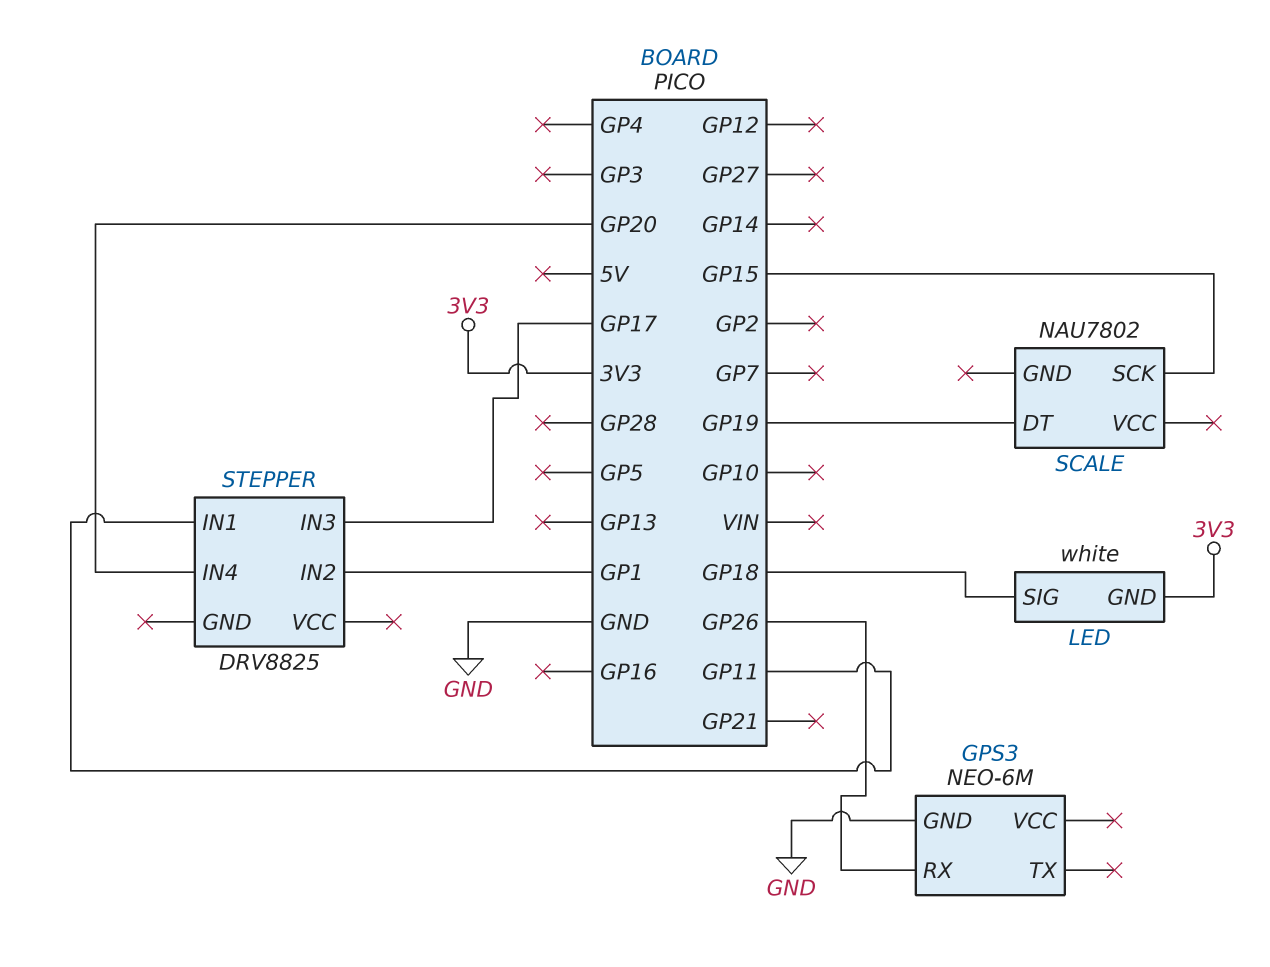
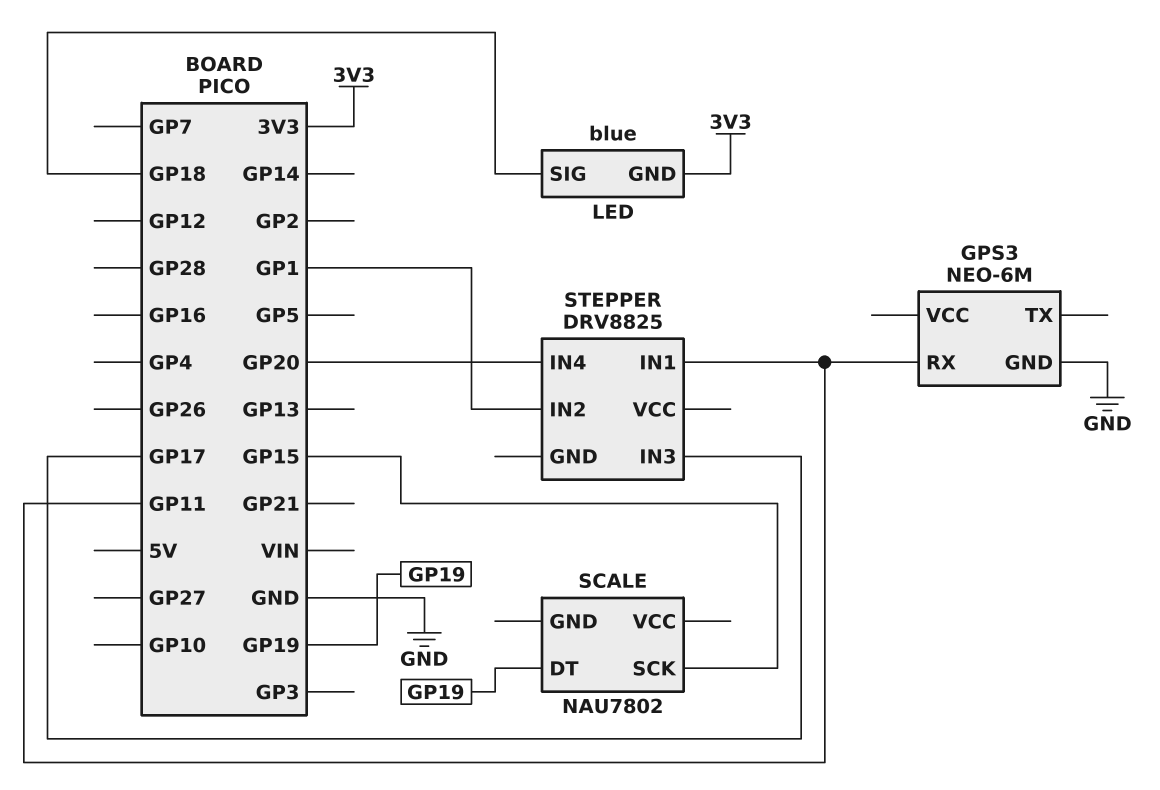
GPS3 pin RX: GP26 -> GP11
LED: white -> blue

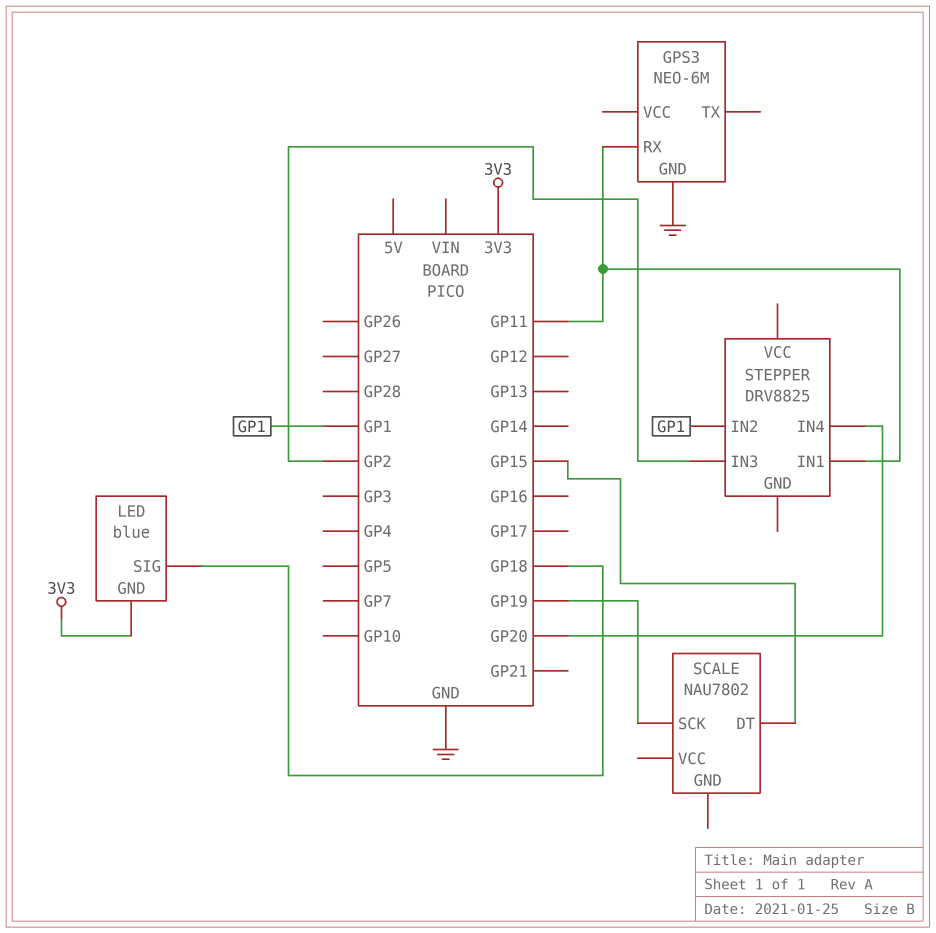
SCALE pin DT: GP19 -> GP15
SCALE pin SCK: GP15 -> GP19
STEPPER pin IN3: GP17 -> GP2

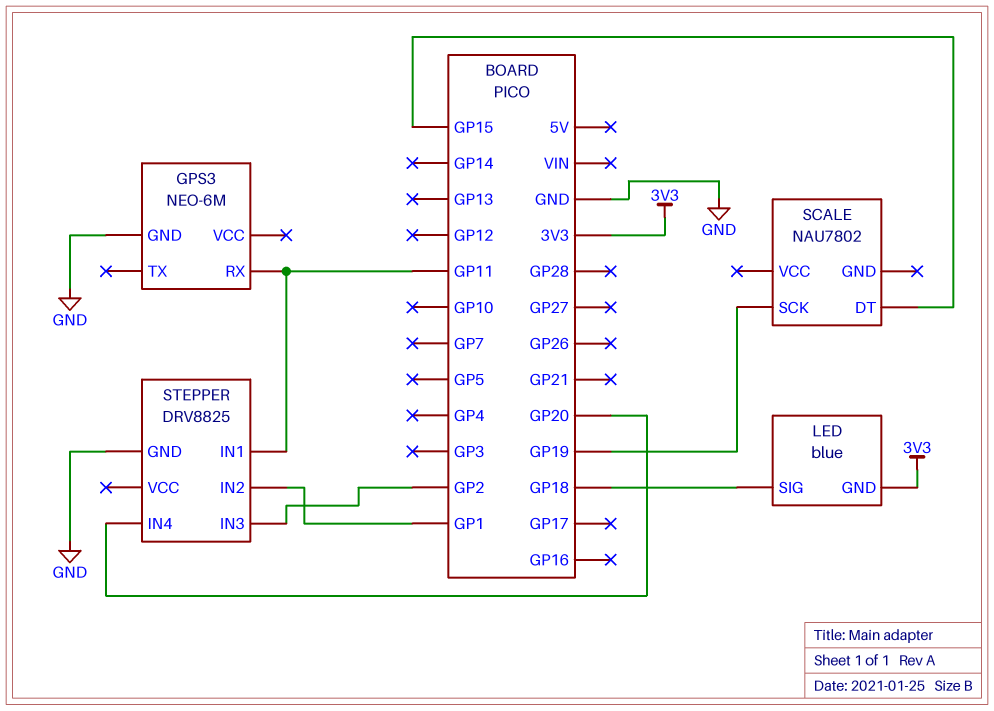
STEPPER pin GND: none -> GND

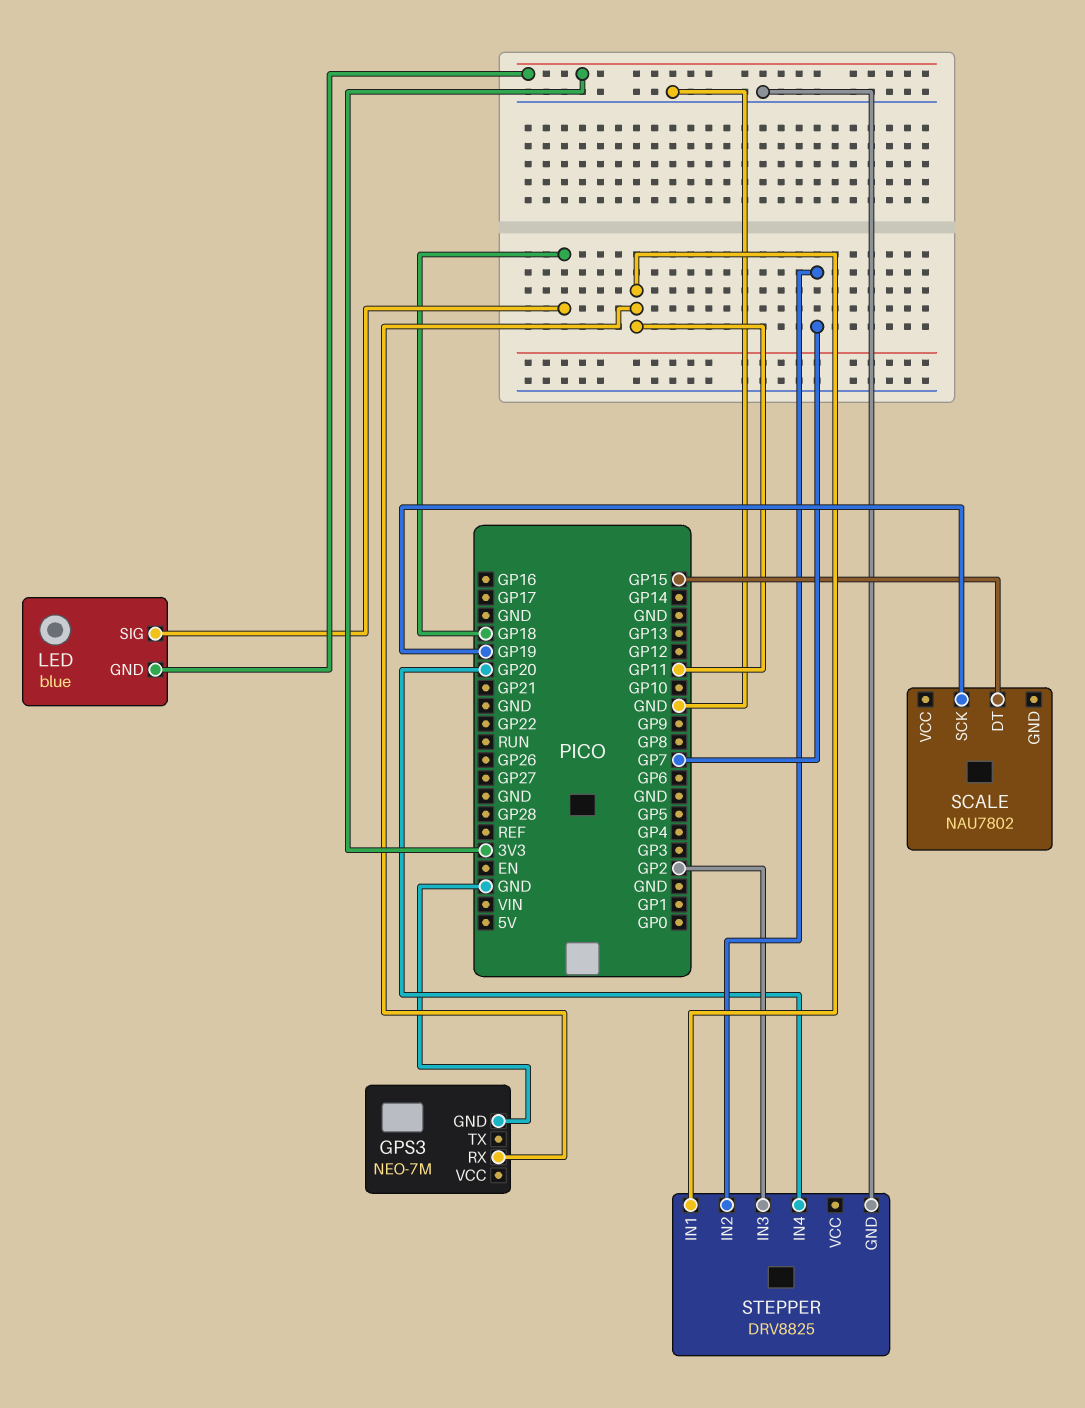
GPS3: NEO-6M -> NEO-7M
STEPPER pin IN2: GP1 -> GP7

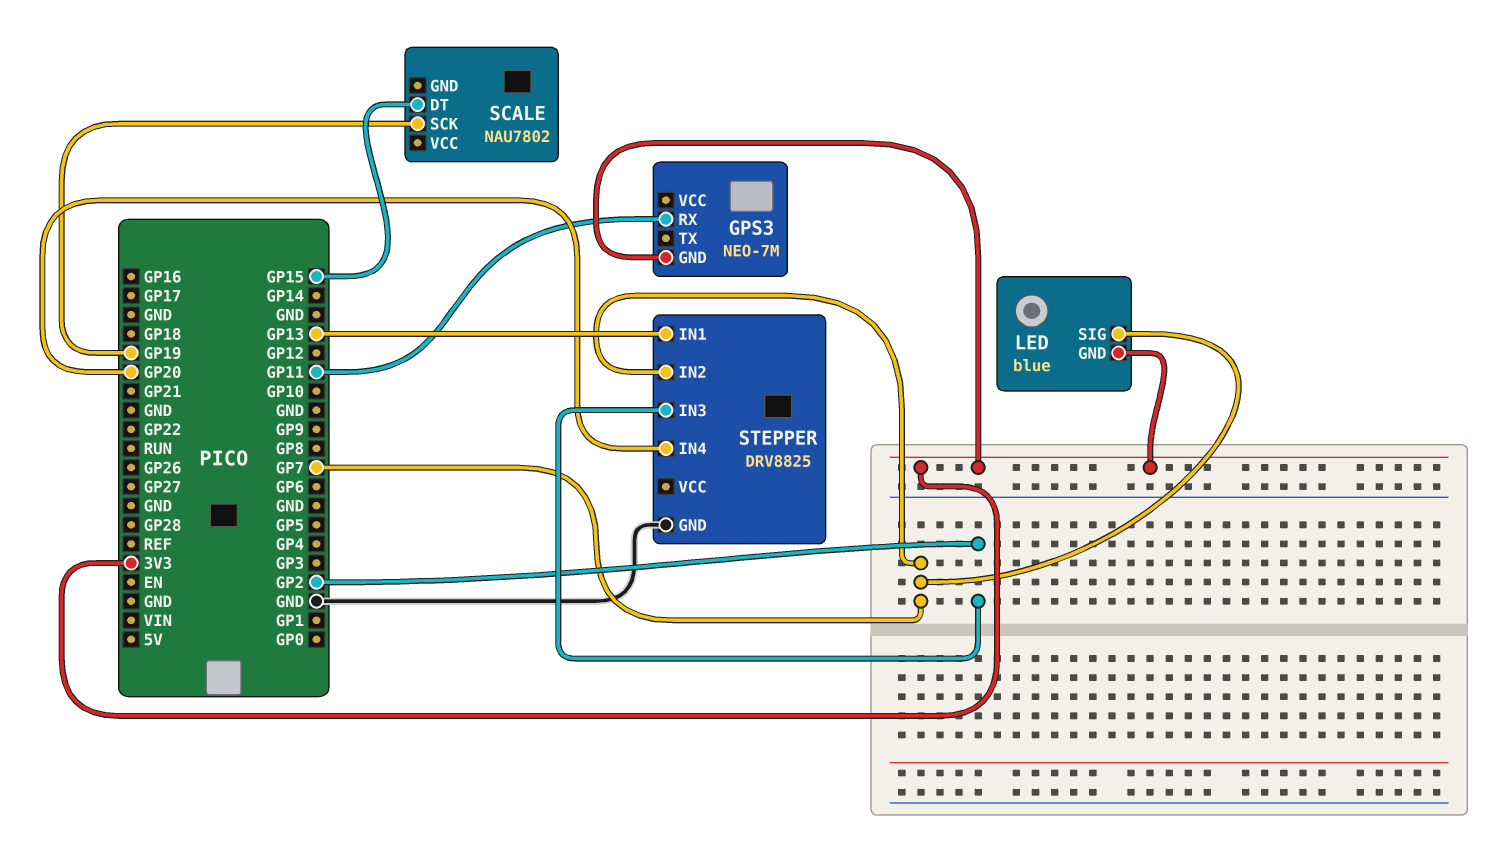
GPS3 pin GND: GND -> 3V3
LED pin SIG: GP18 -> GP7
STEPPER pin IN1: GP11 -> GP13

